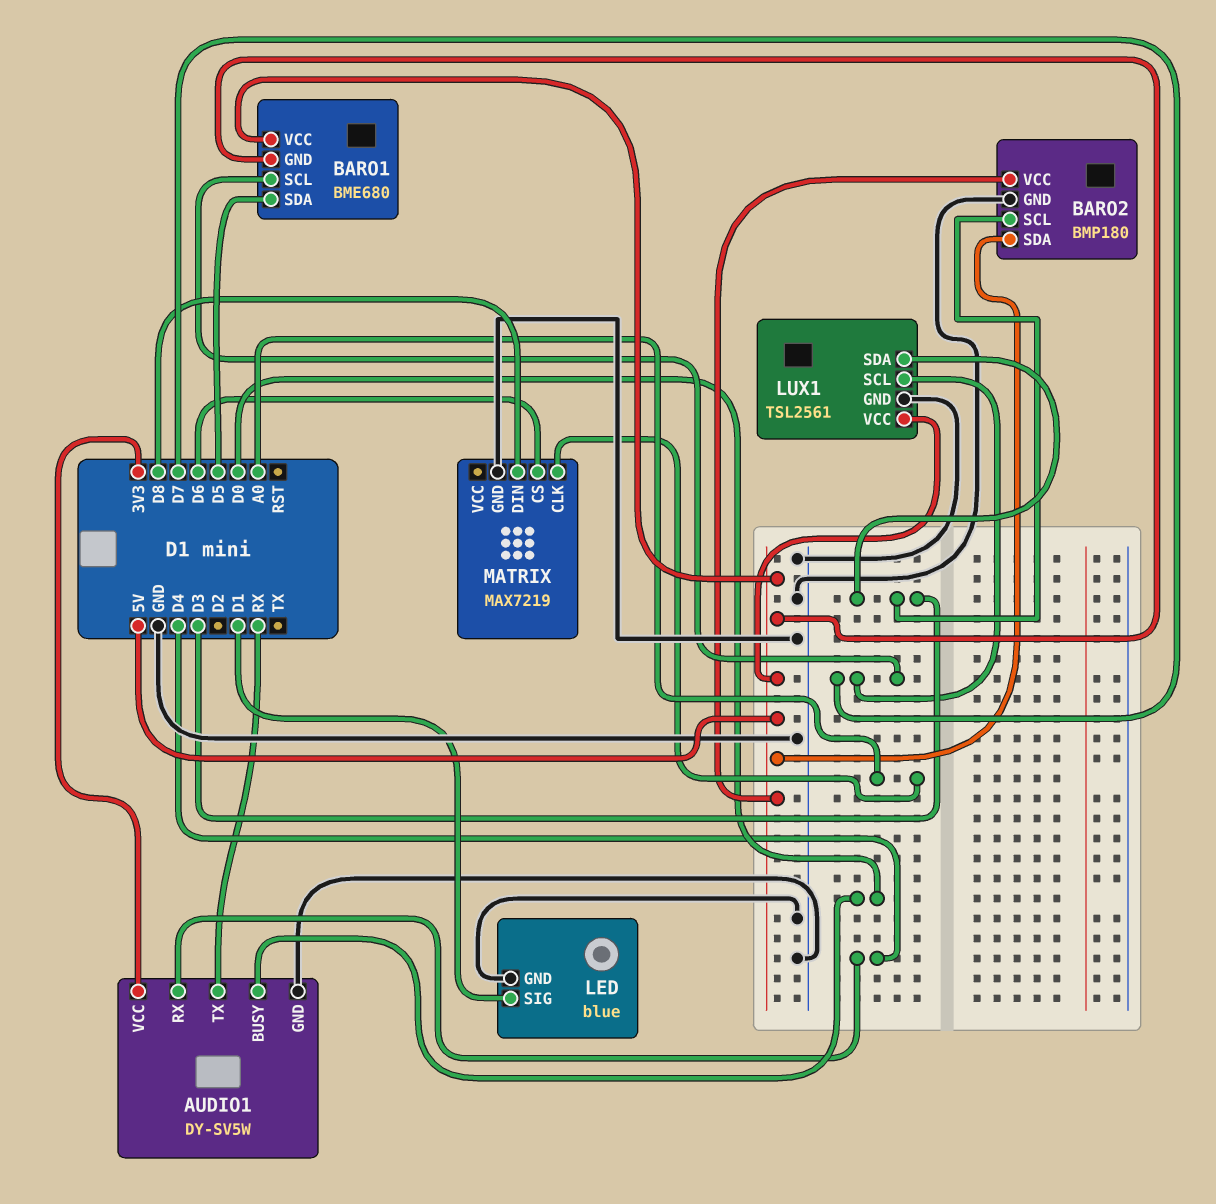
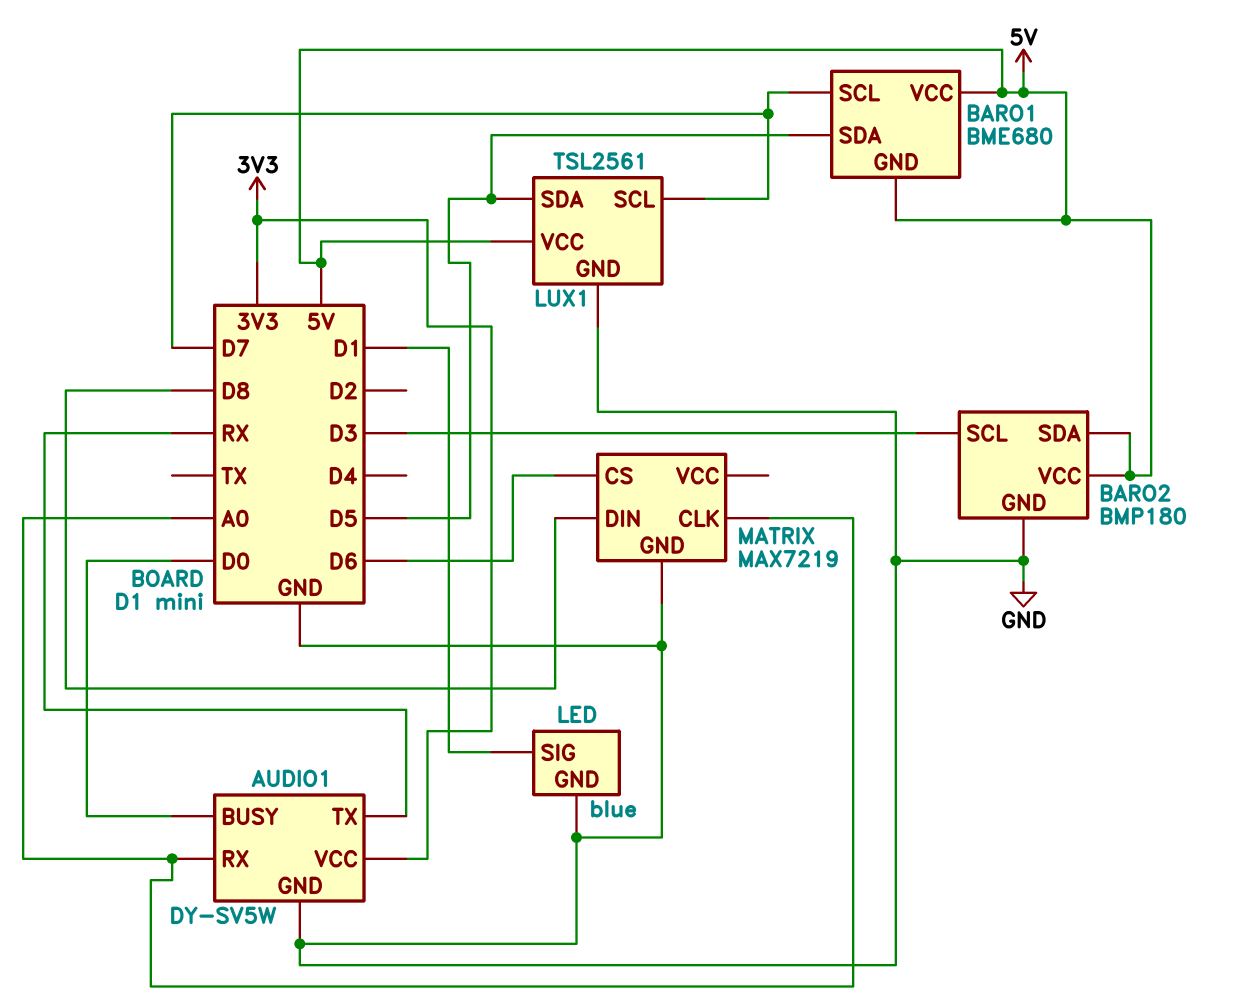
AUDIO1 pin RX: D4 -> A0
LUX1 pin SDA: D3 -> D5

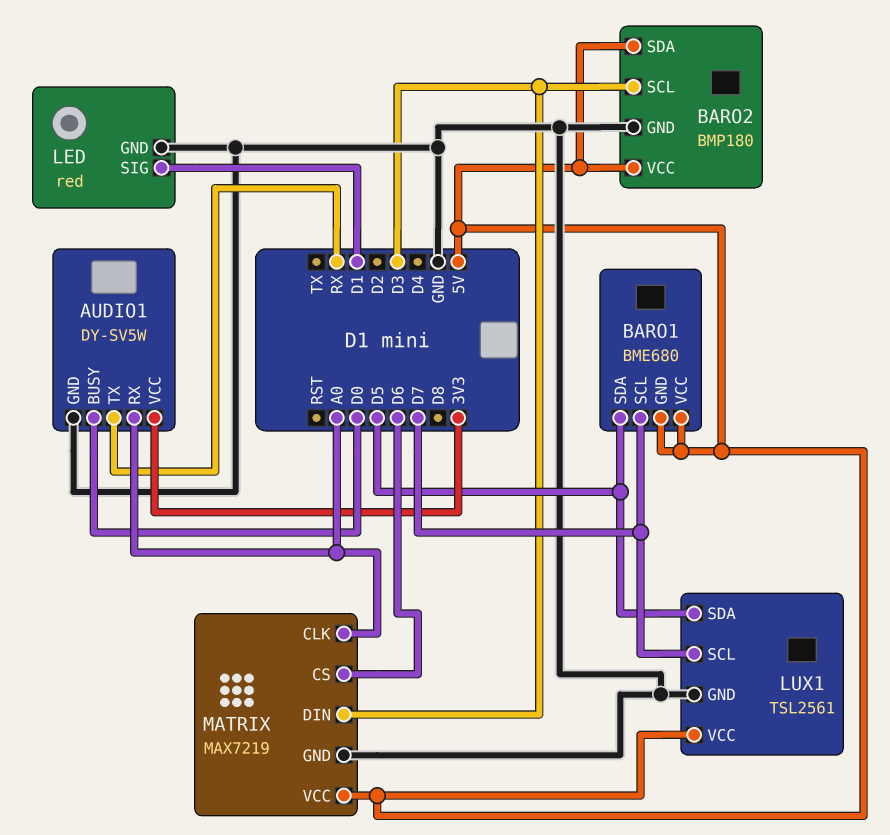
LED: blue -> red
MATRIX pin DIN: D8 -> D3
MATRIX pin VCC: none -> 5V

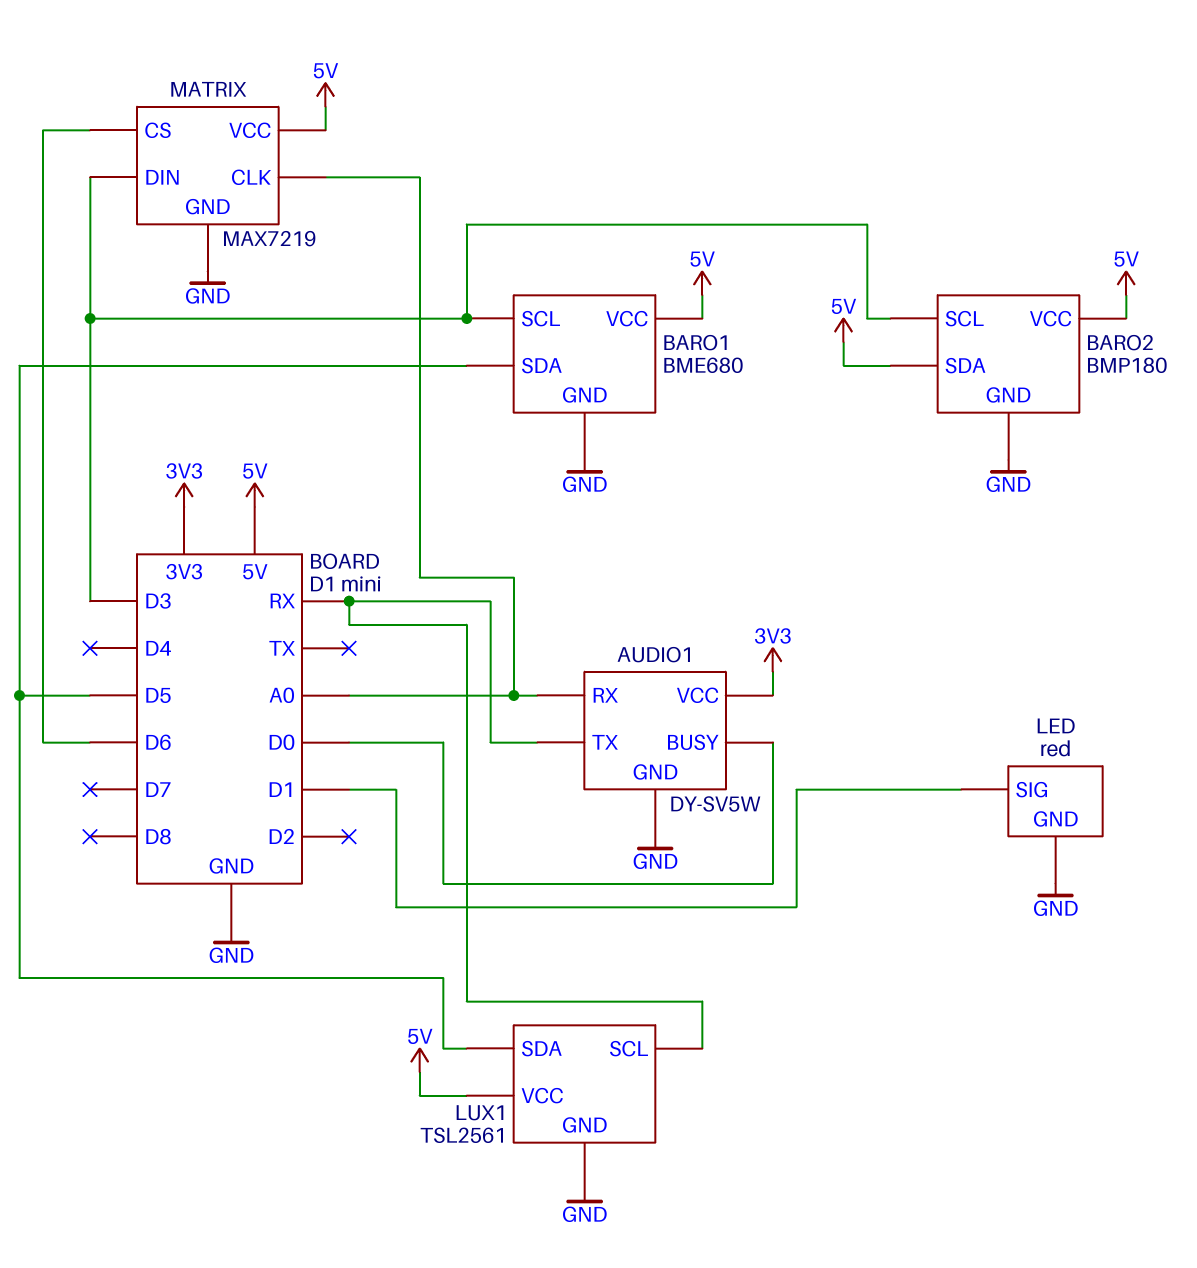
BARO1 pin GND: 5V -> GND
BARO1 pin SCL: D7 -> D3
LUX1 pin SCL: D7 -> RX

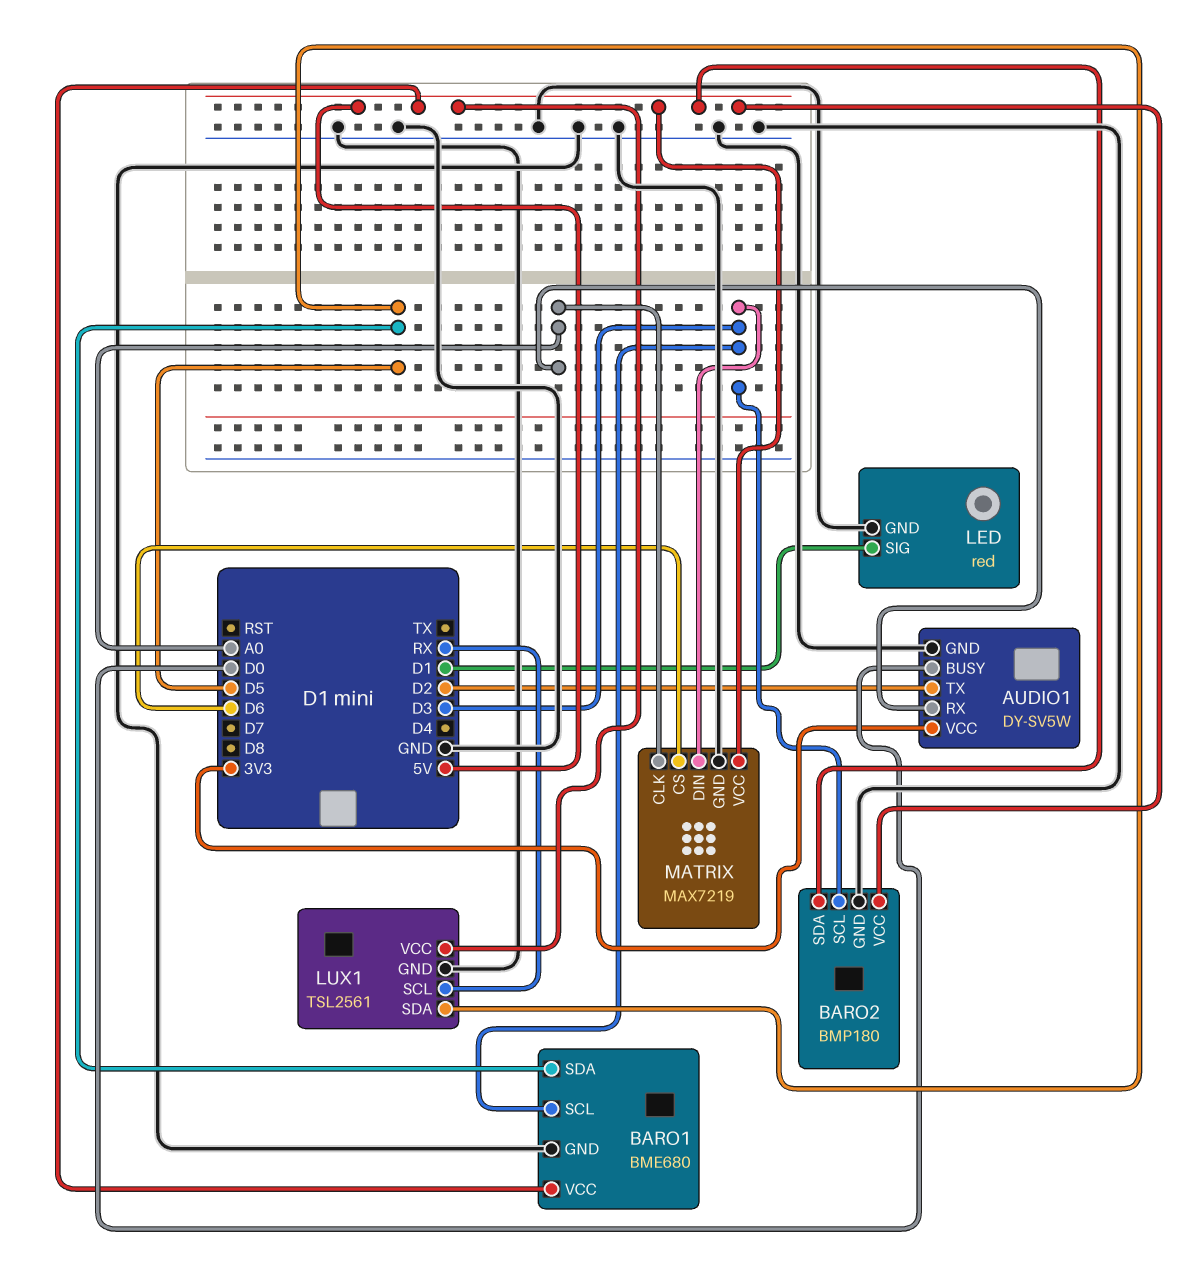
AUDIO1 pin TX: RX -> D2

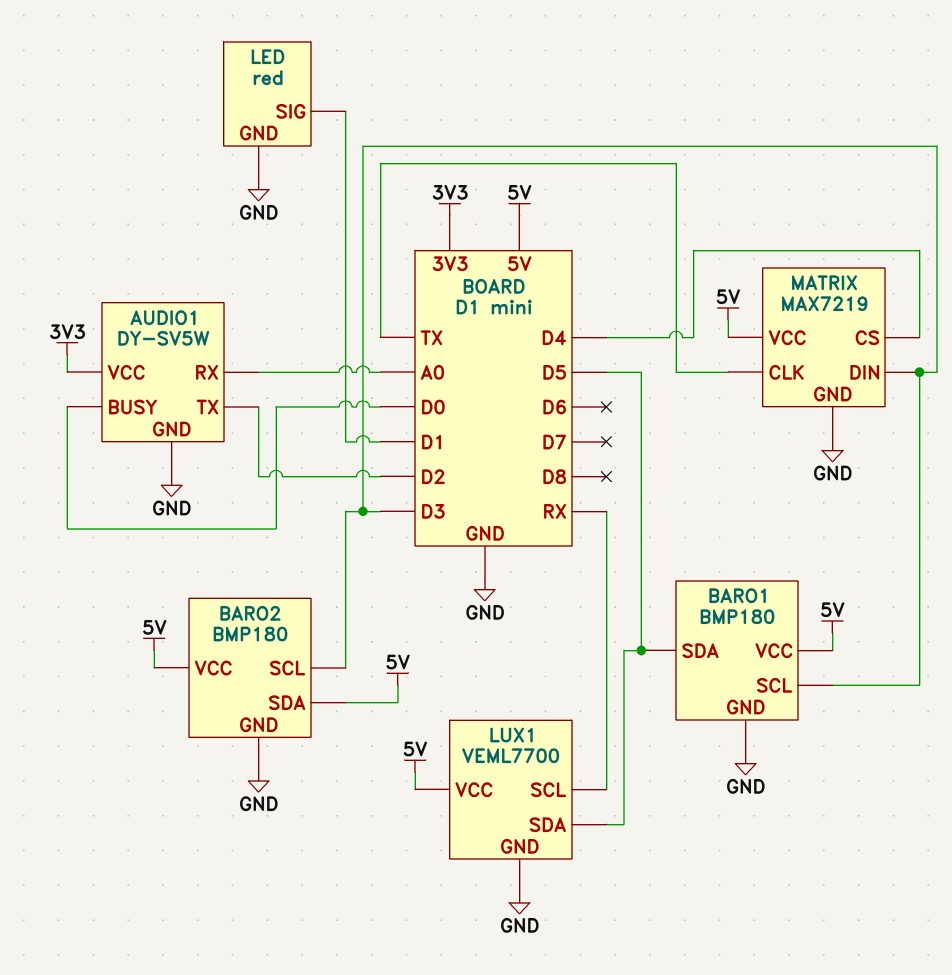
BARO1: BME680 -> BMP180
LUX1: TSL2561 -> VEML7700
MATRIX pin CLK: A0 -> TX
MATRIX pin CS: D6 -> D4

